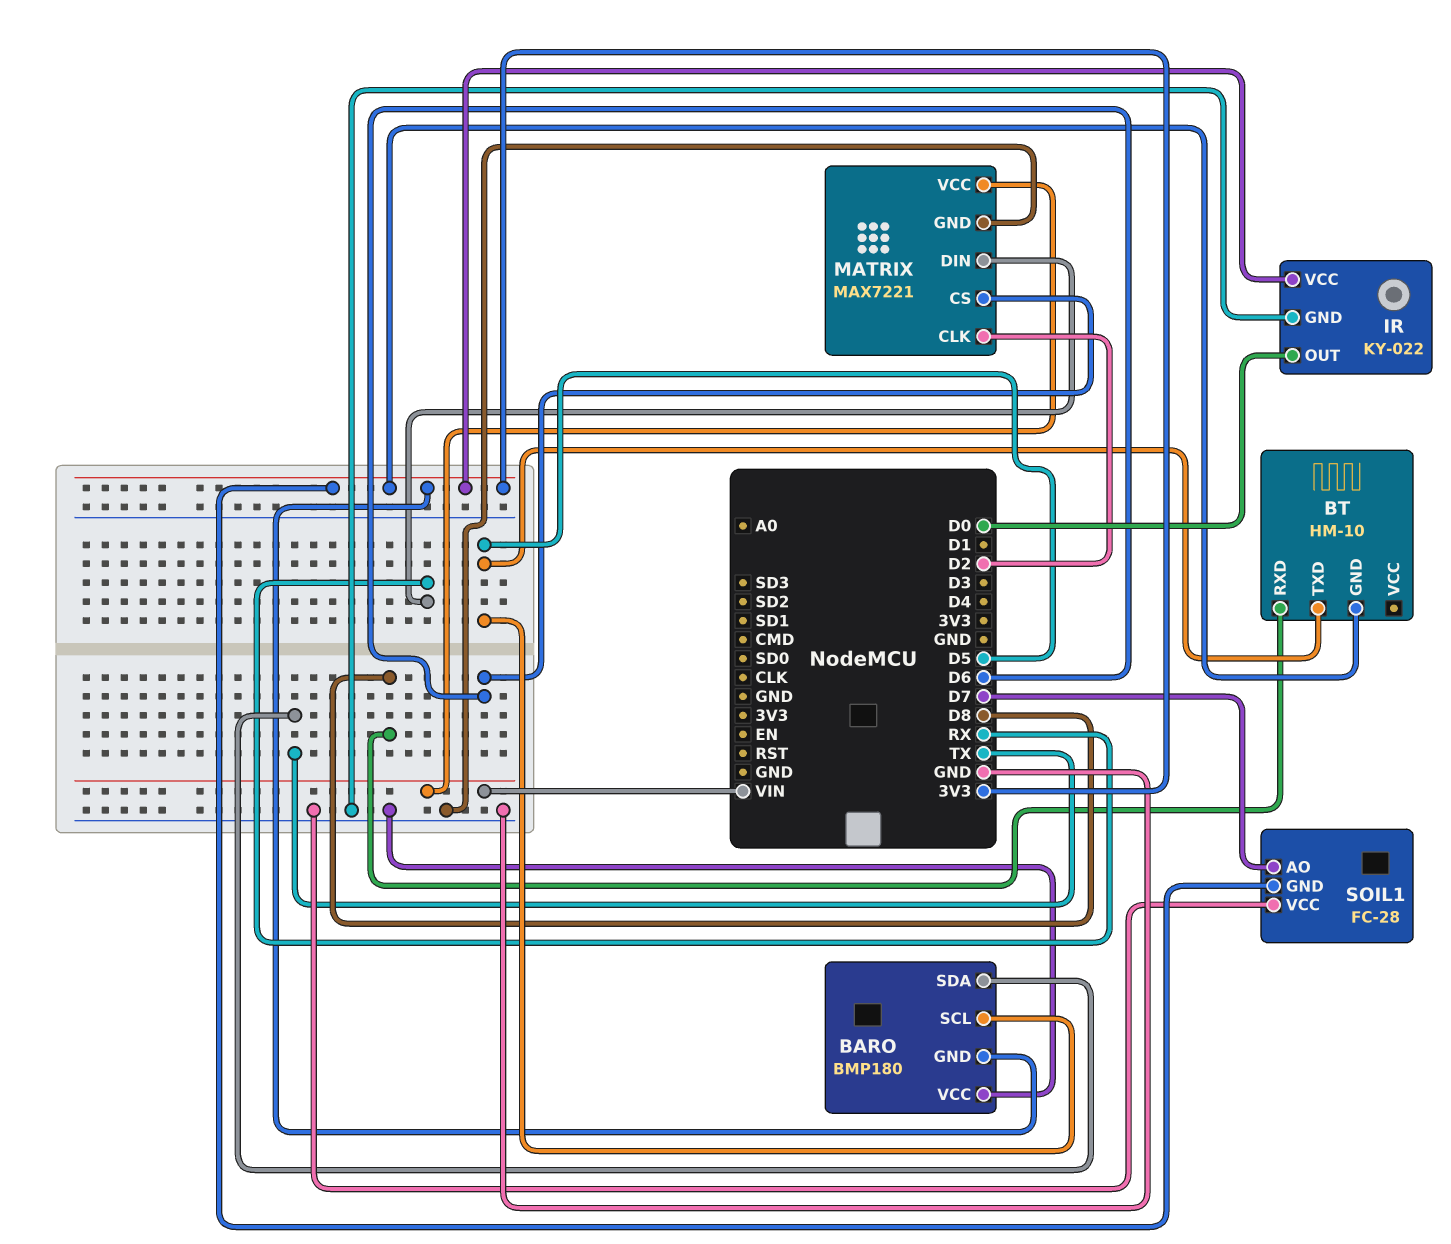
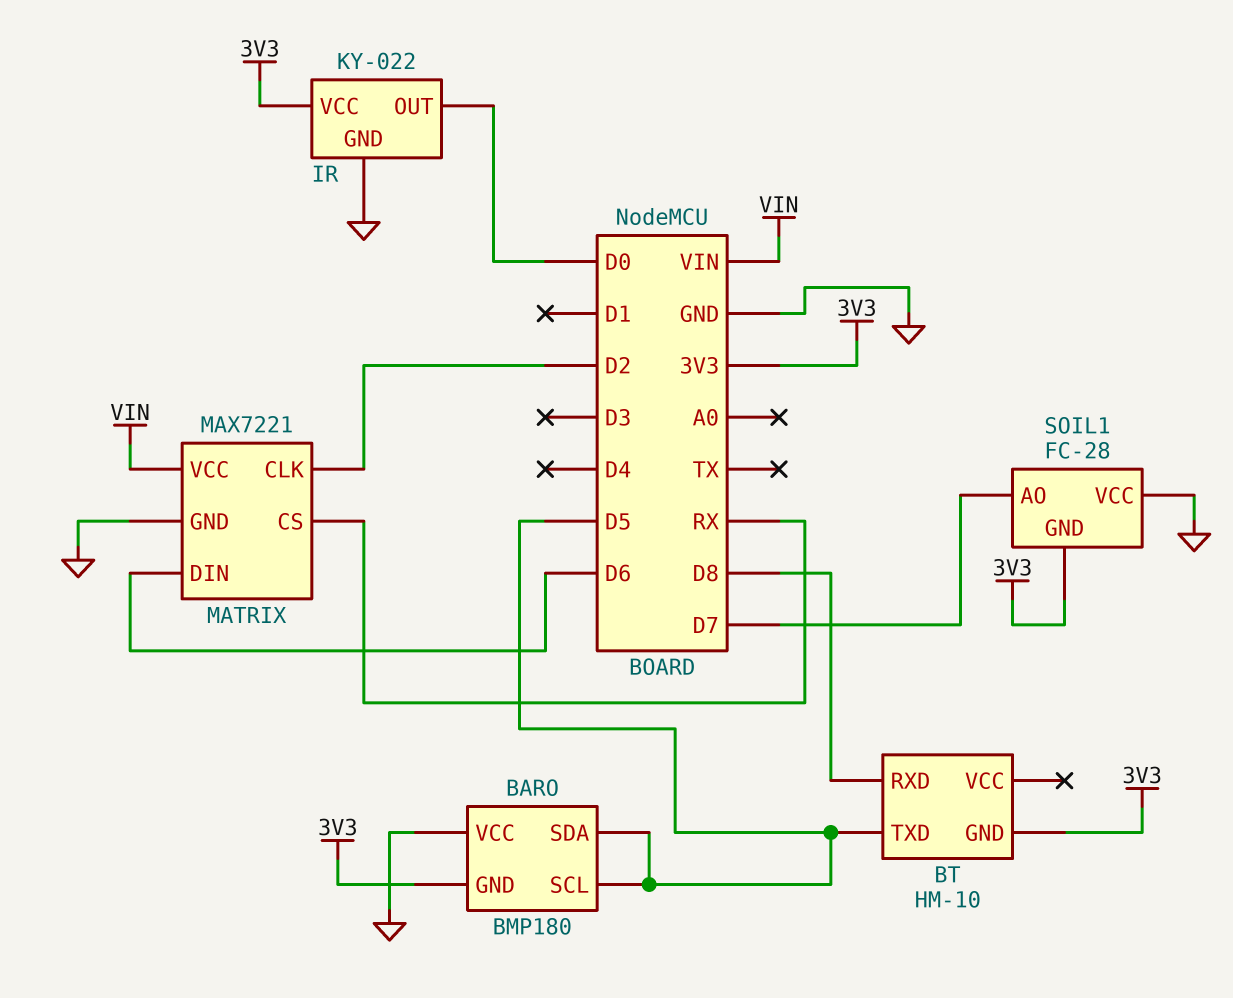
BARO pin SDA: TX -> D5
MATRIX pin CS: D6 -> RX
MATRIX pin DIN: RX -> D6

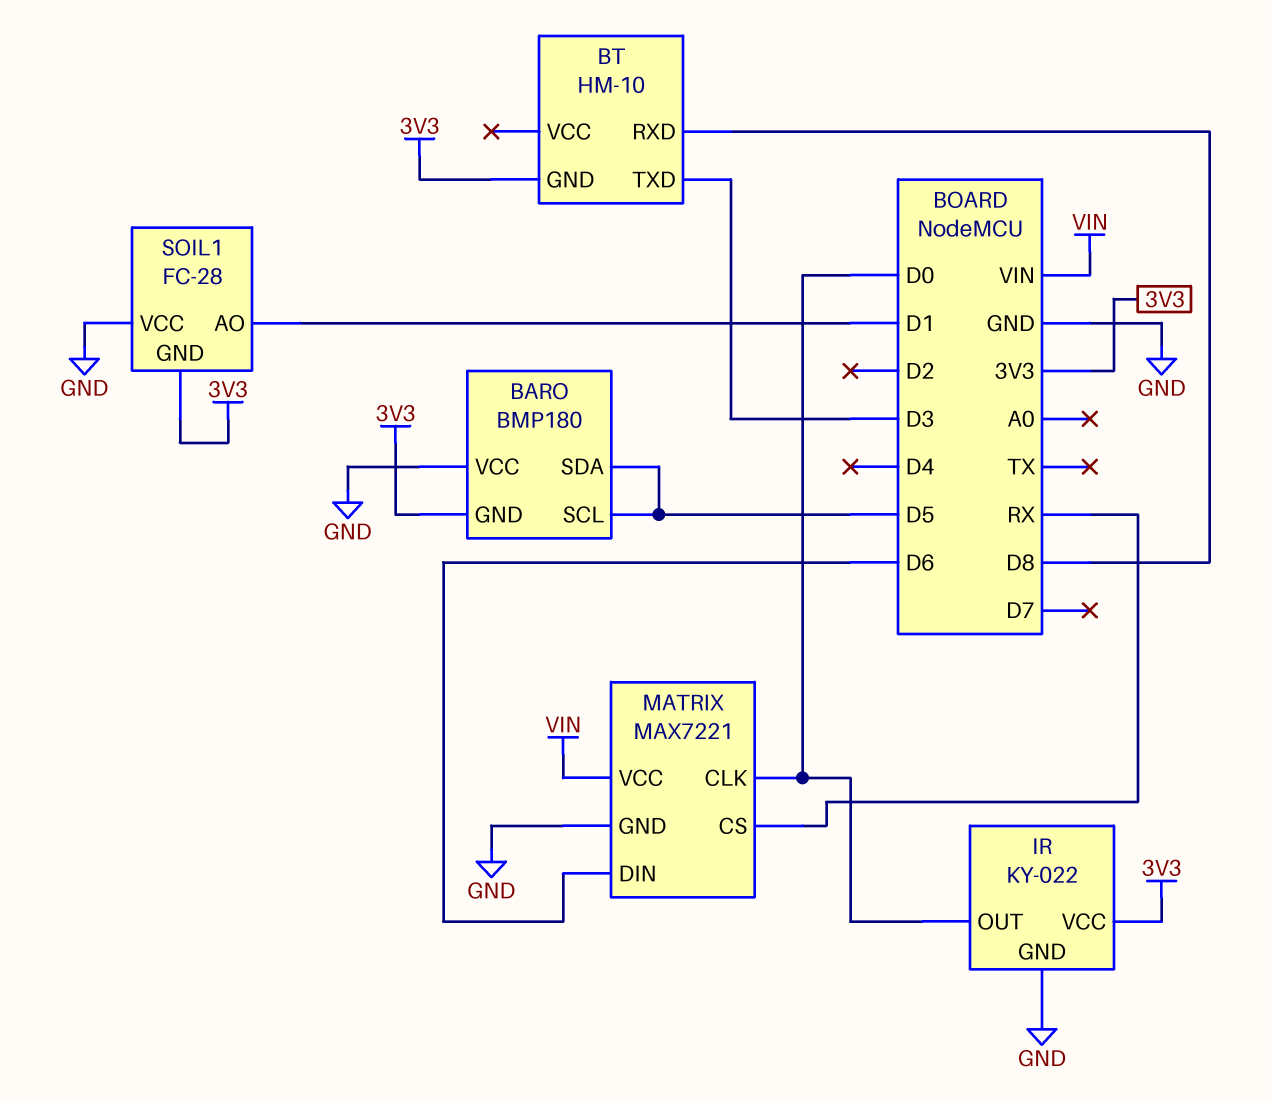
BT pin TXD: D5 -> D3
MATRIX pin CLK: D2 -> D0
SOIL1 pin AO: D7 -> D1

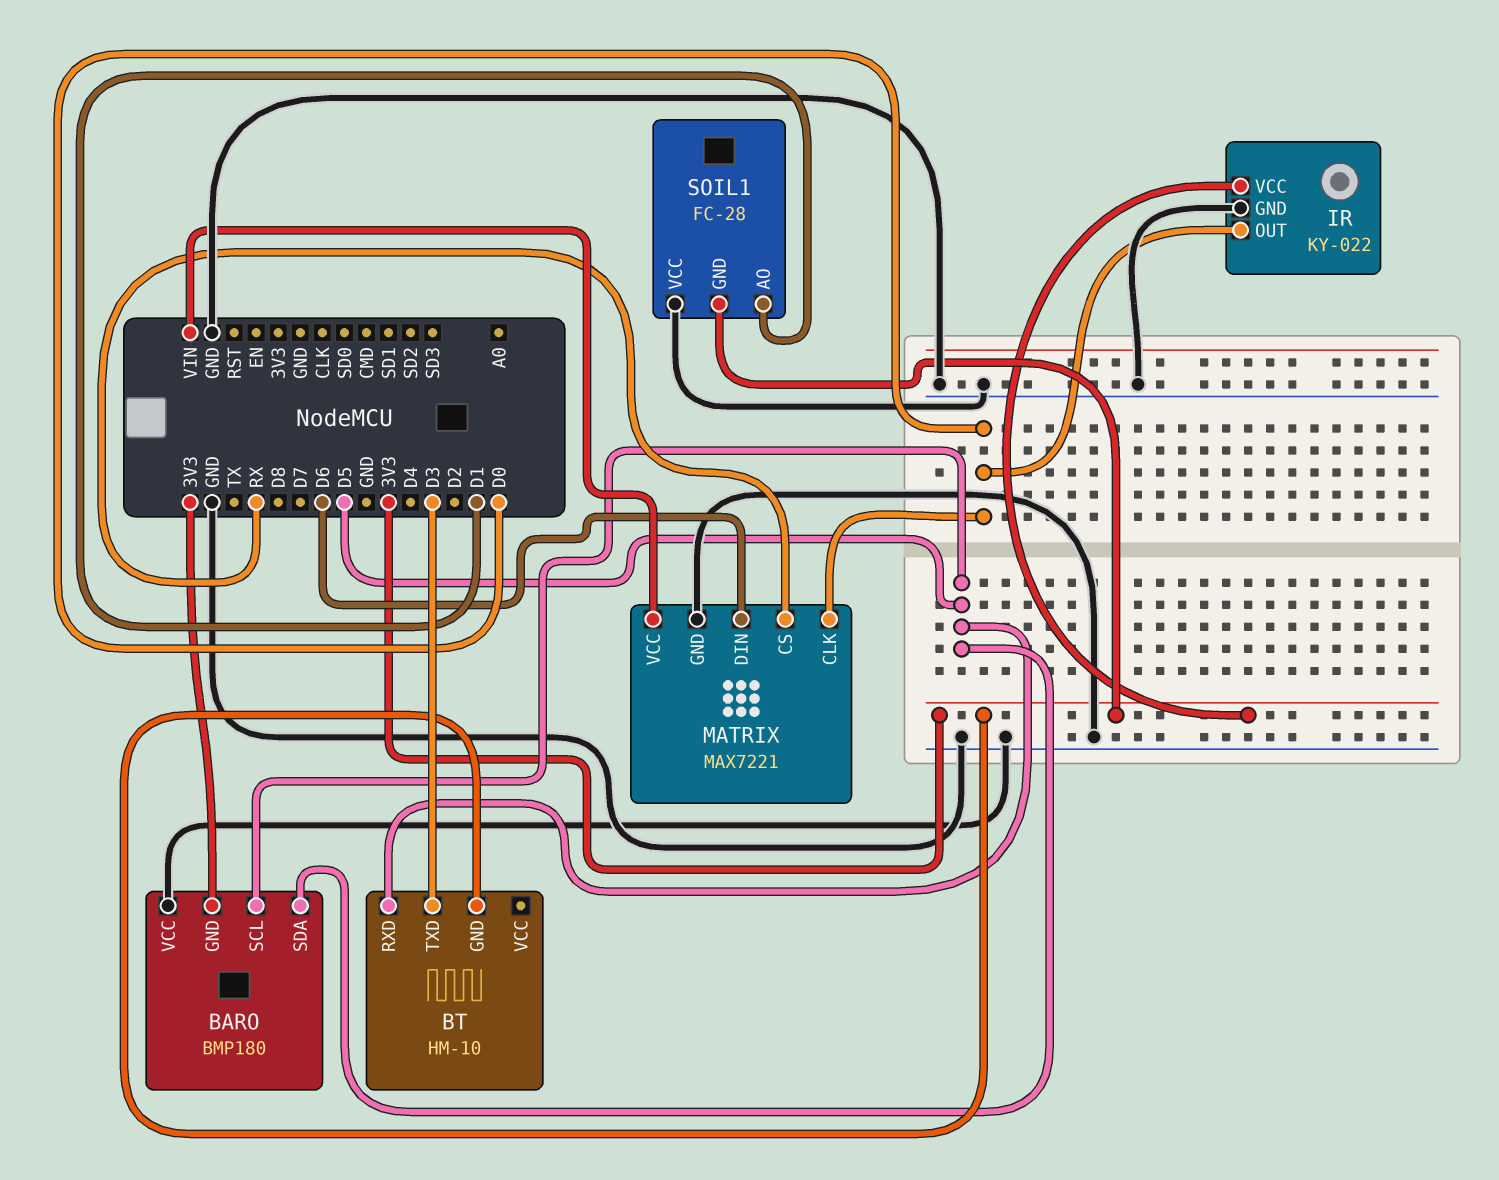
BT pin RXD: D8 -> D5

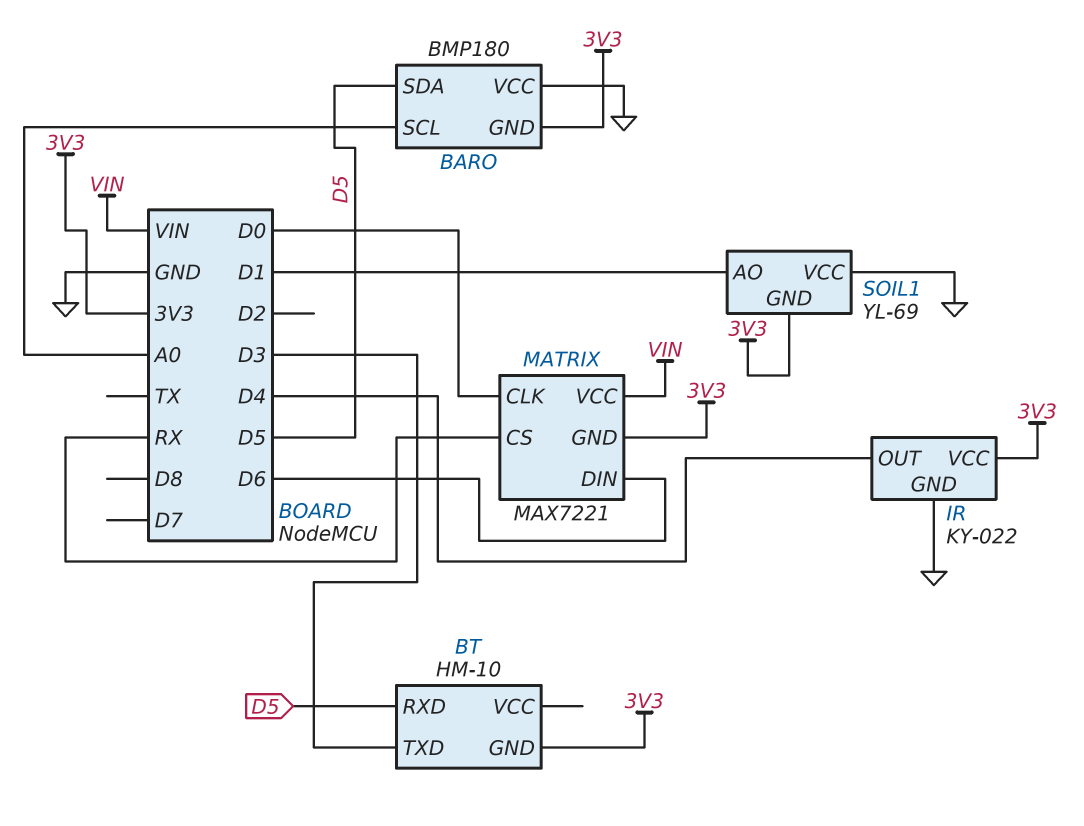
BARO pin SCL: D5 -> A0
IR pin OUT: D0 -> D4
MATRIX pin GND: GND -> 3V3
SOIL1: FC-28 -> YL-69

